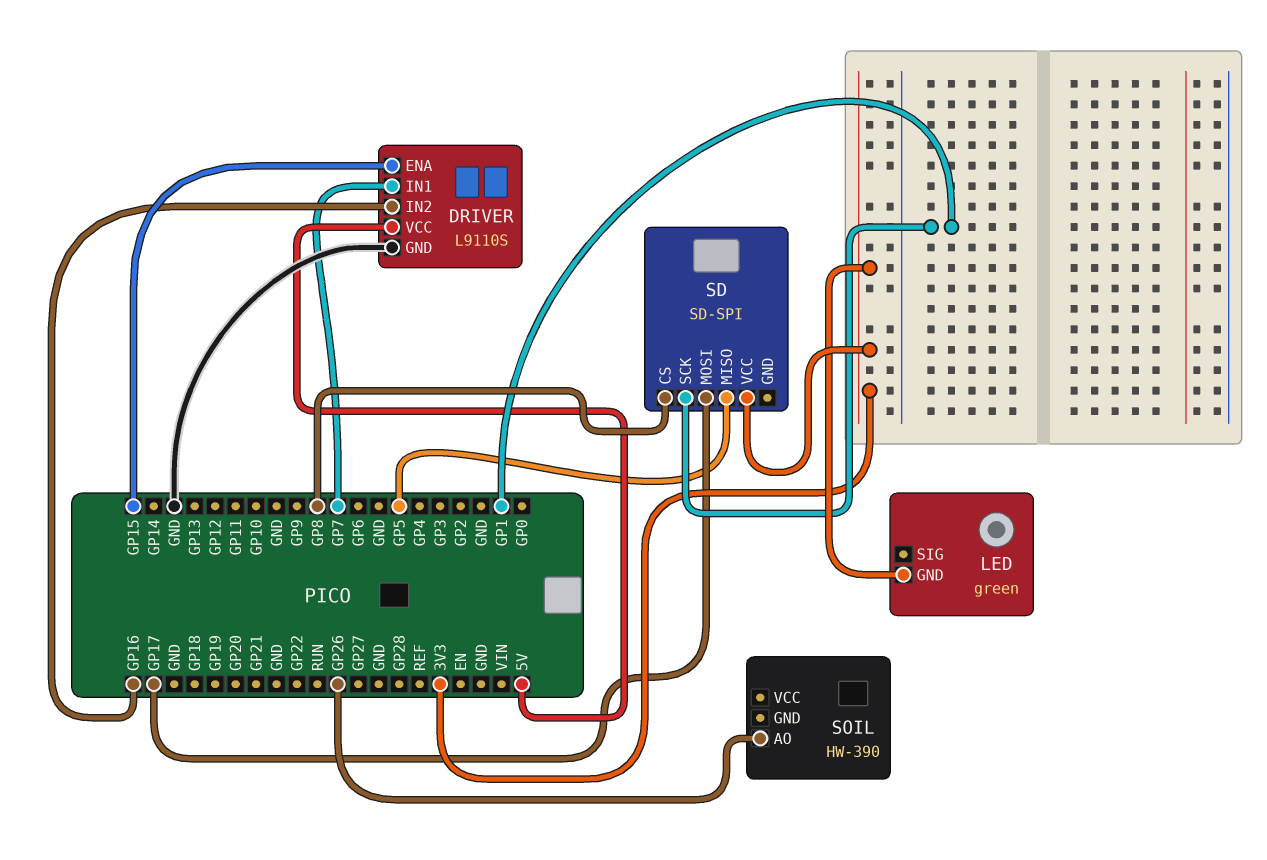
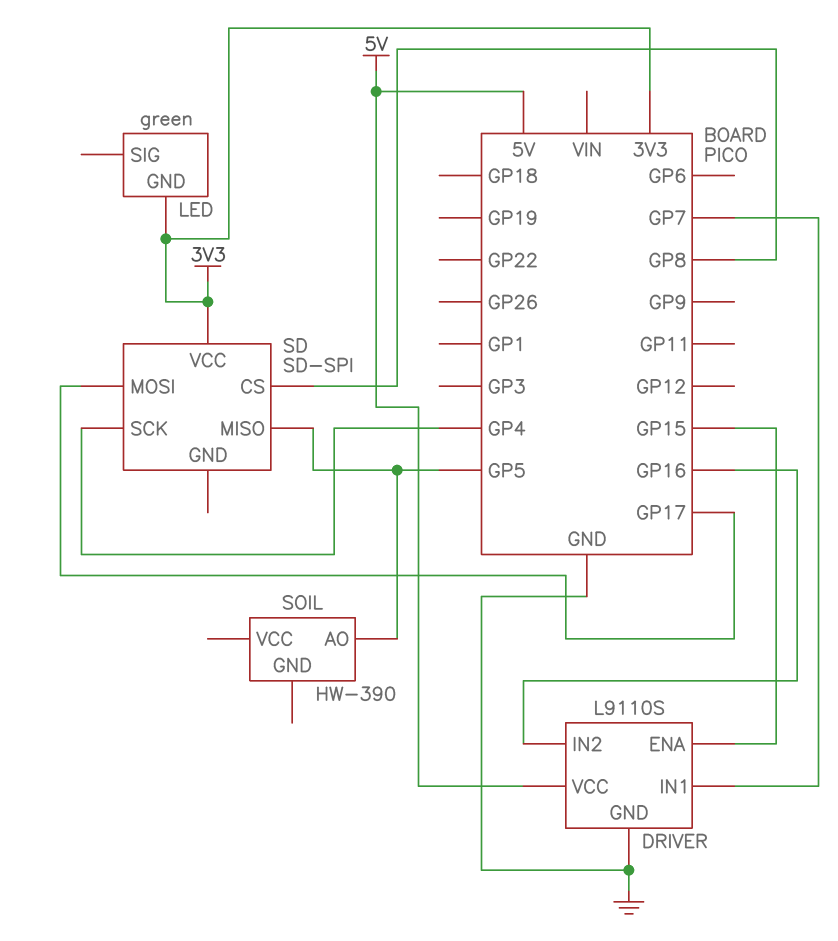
SD pin SCK: GP1 -> GP4
SOIL pin AO: GP26 -> GP5

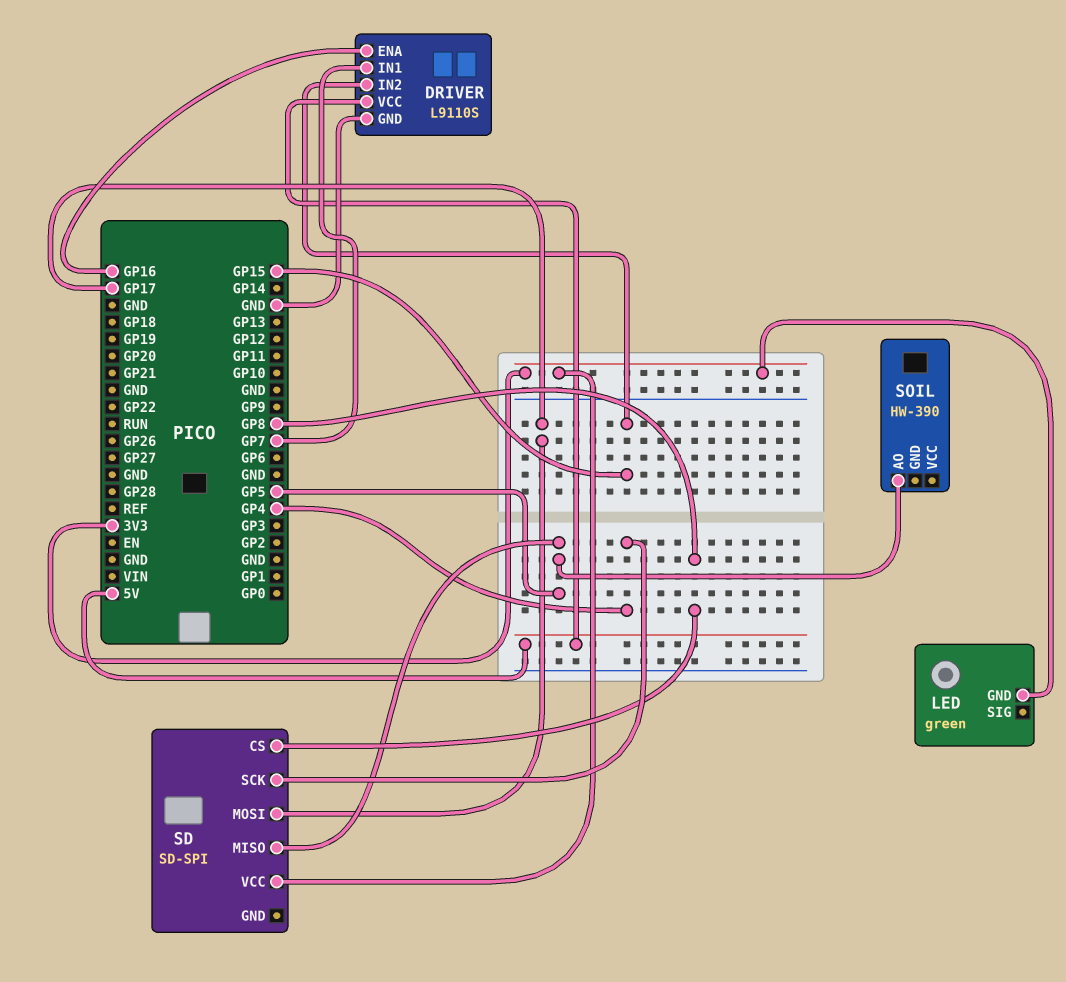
DRIVER pin ENA: GP15 -> GP16
DRIVER pin IN2: GP16 -> GP15

